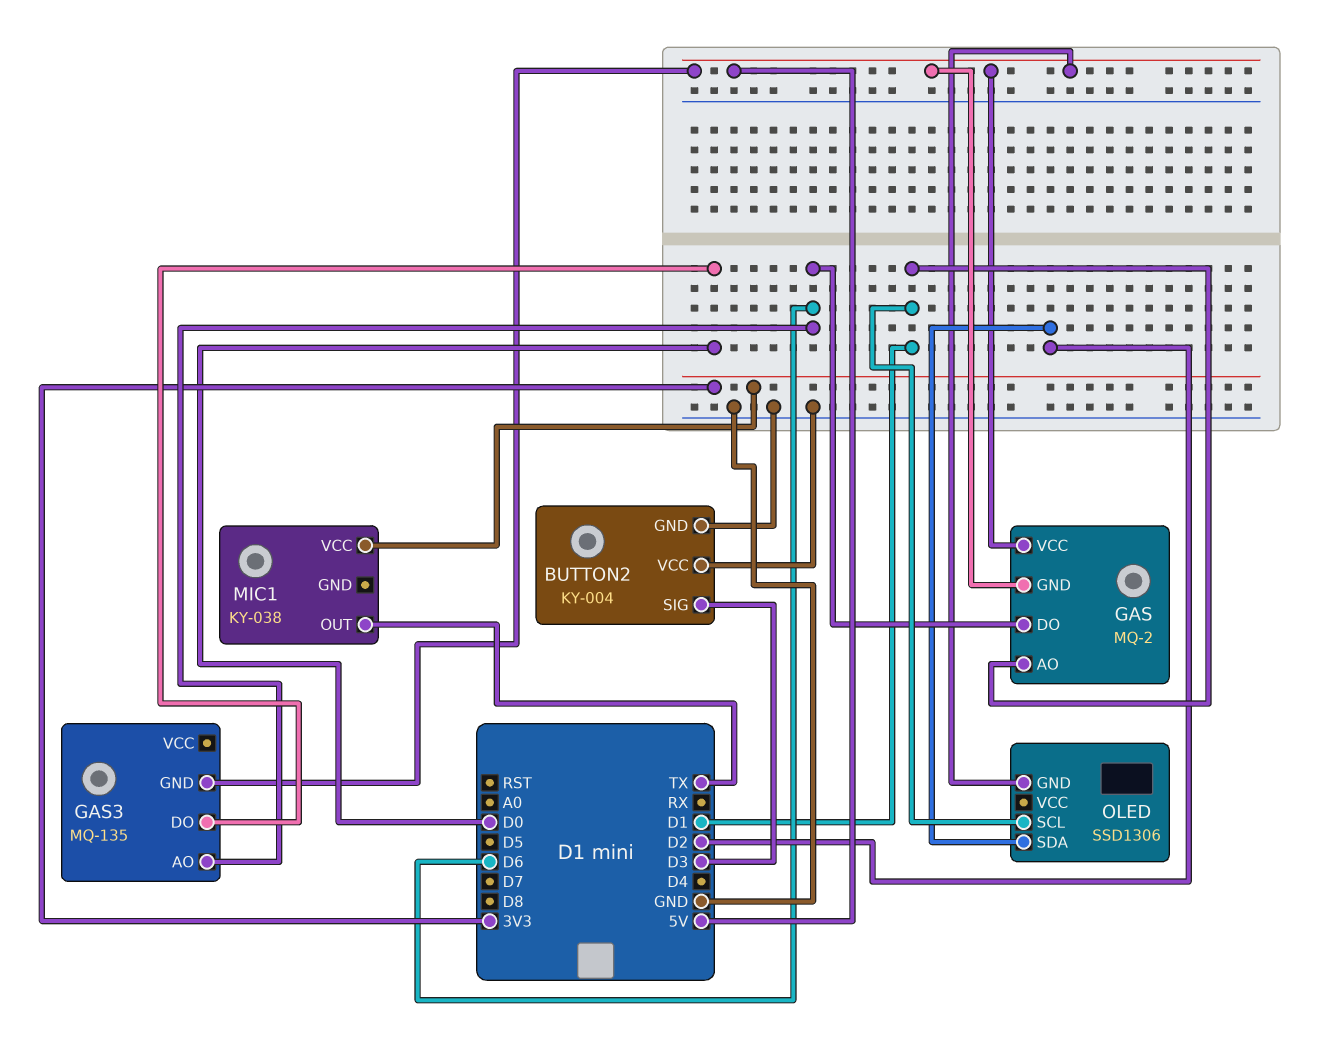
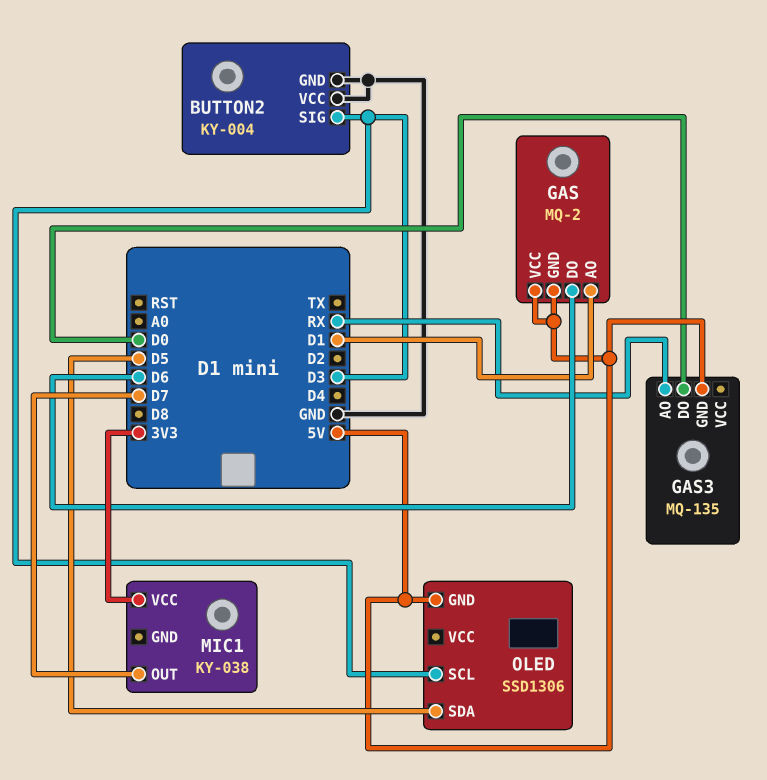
GAS3 pin AO: D6 -> RX
MIC1 pin OUT: TX -> D7
OLED pin SCL: D1 -> D3
OLED pin SDA: D2 -> D5

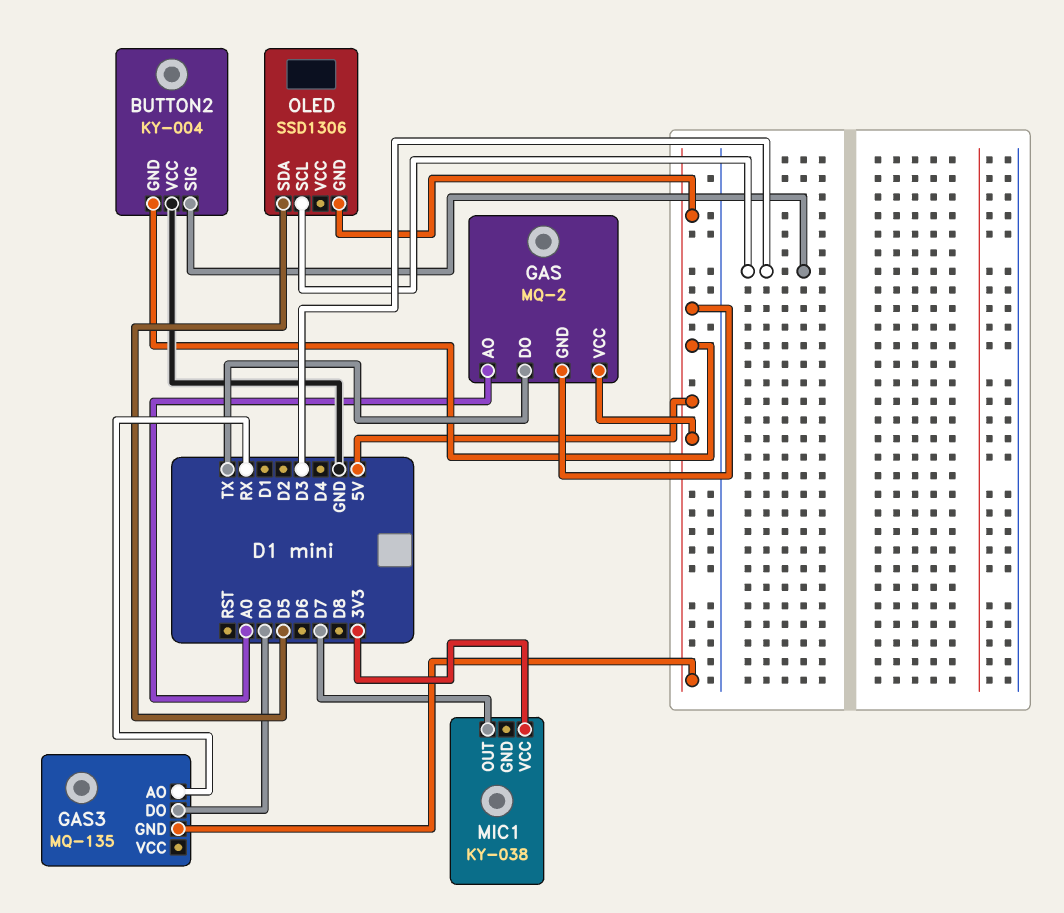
BUTTON2 pin GND: GND -> 5V
GAS pin AO: D1 -> A0
GAS pin DO: D6 -> TX

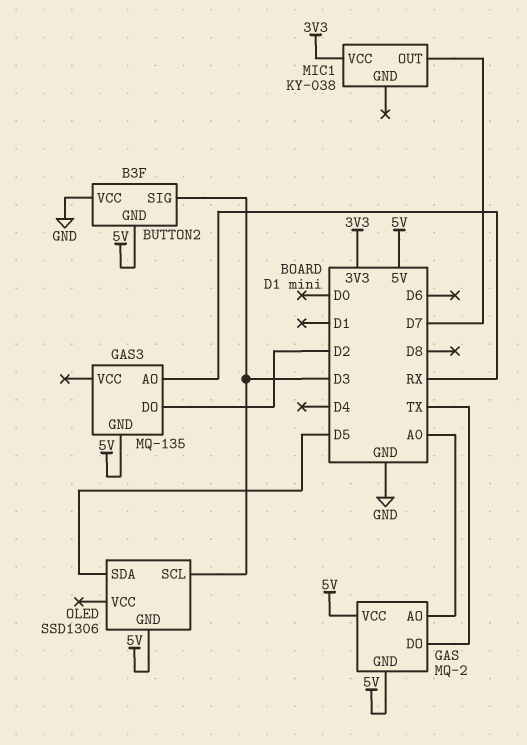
BUTTON2: KY-004 -> B3F
GAS3 pin DO: D0 -> D2

